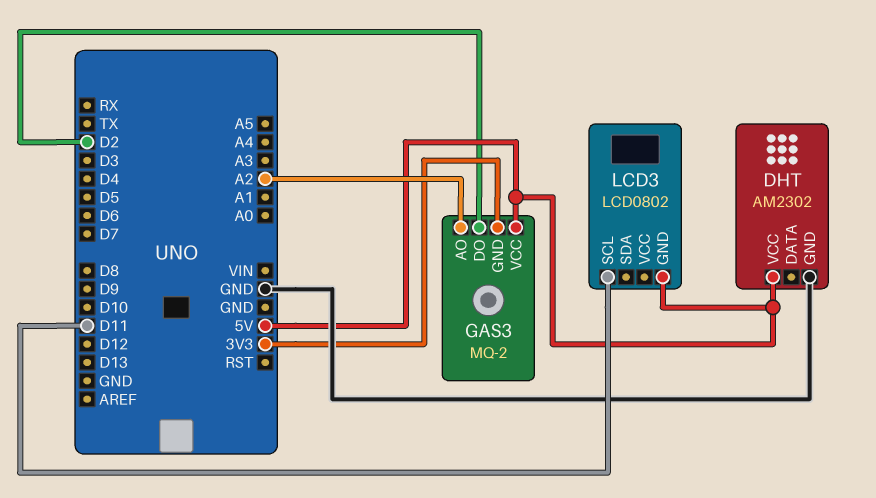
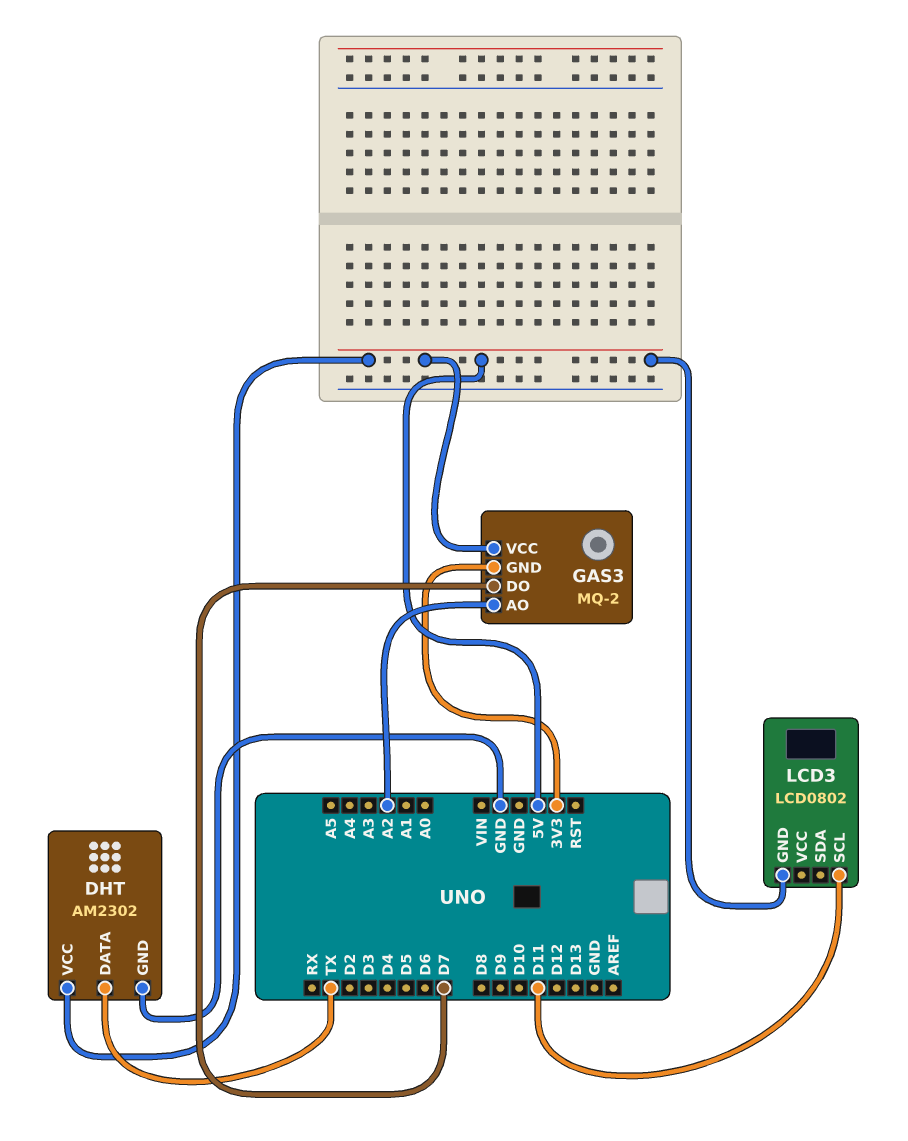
DHT pin DATA: none -> TX
GAS3 pin DO: D2 -> D7

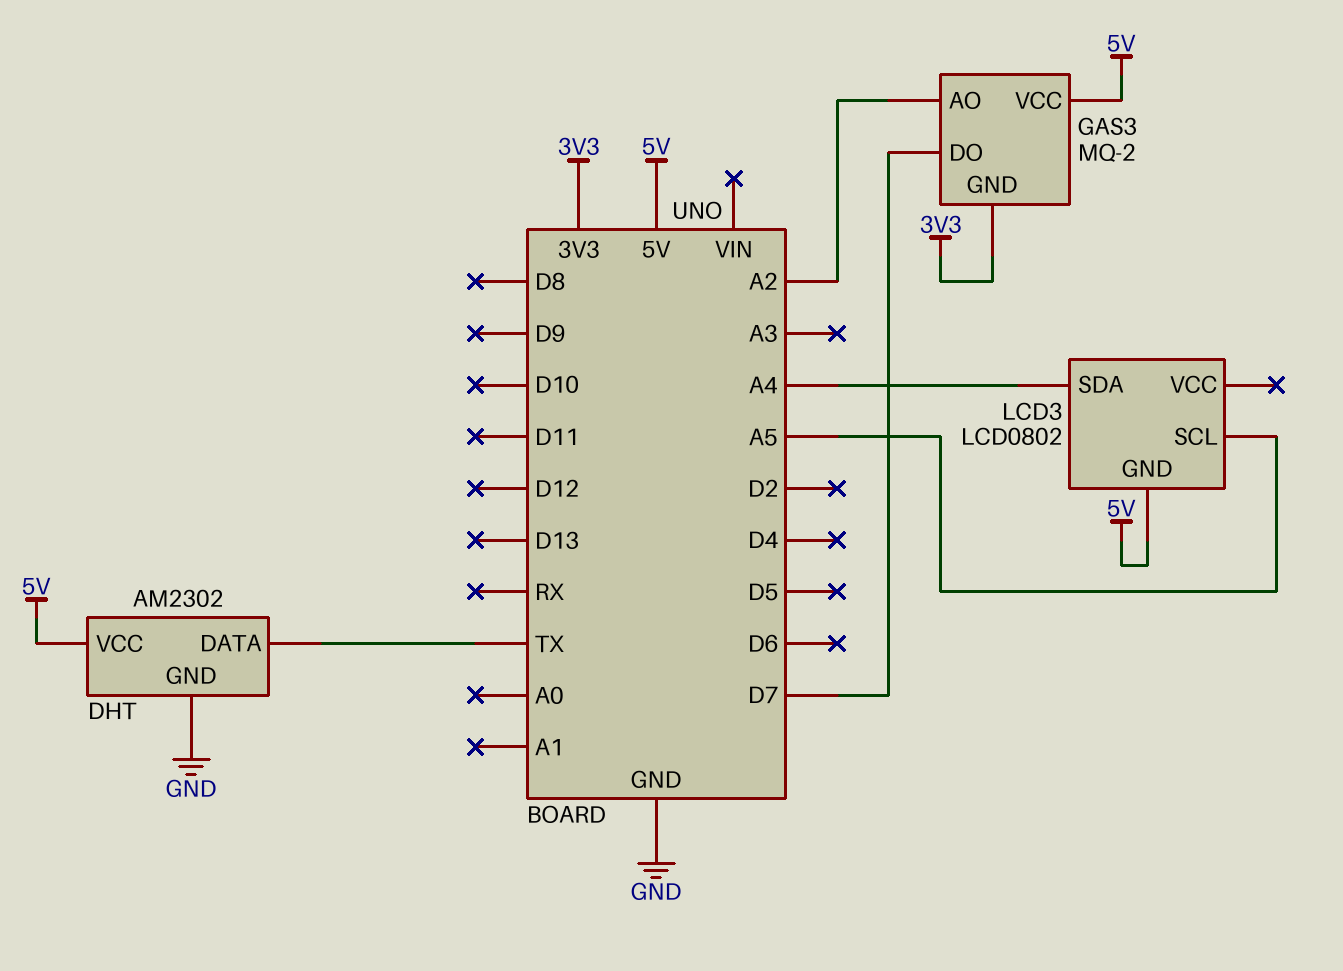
LCD3 pin SCL: D11 -> A5
LCD3 pin SDA: none -> A4

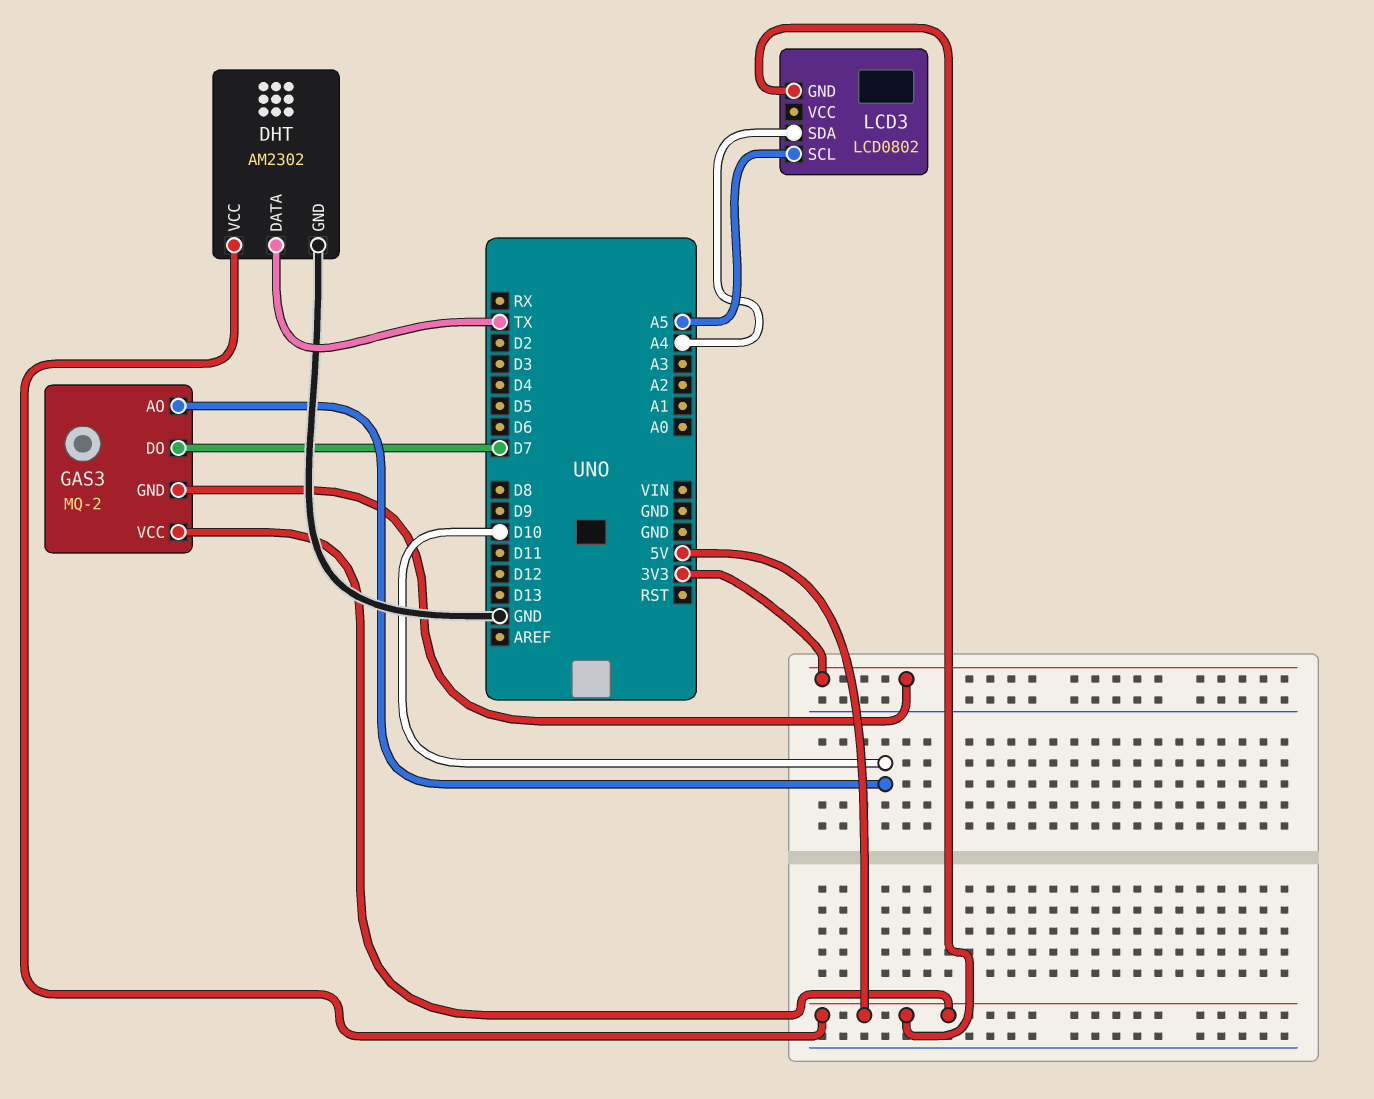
GAS3 pin AO: A2 -> D10

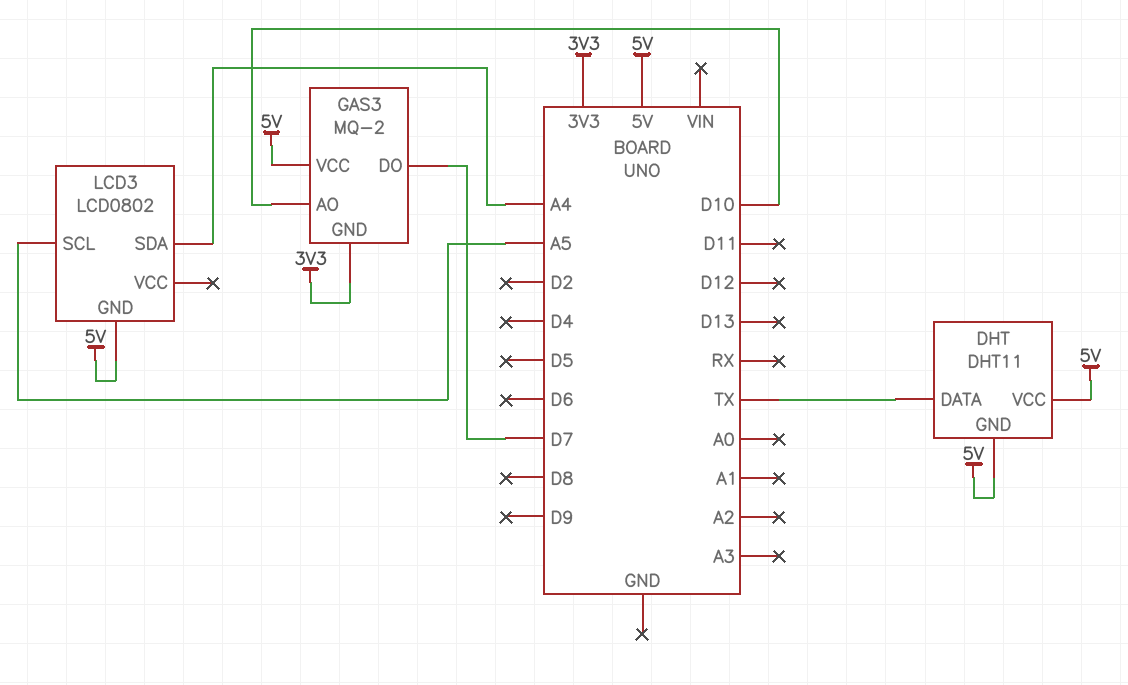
DHT: AM2302 -> DHT11
DHT pin GND: GND -> 5V

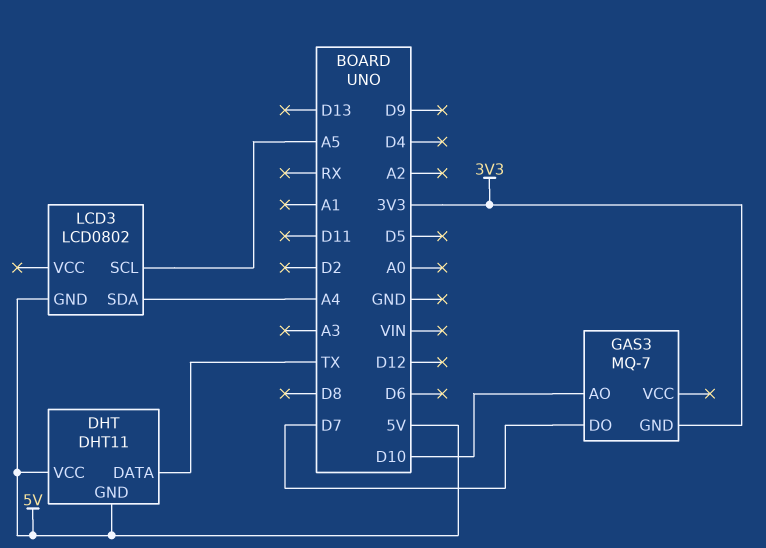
GAS3: MQ-2 -> MQ-7
GAS3 pin VCC: 5V -> none

